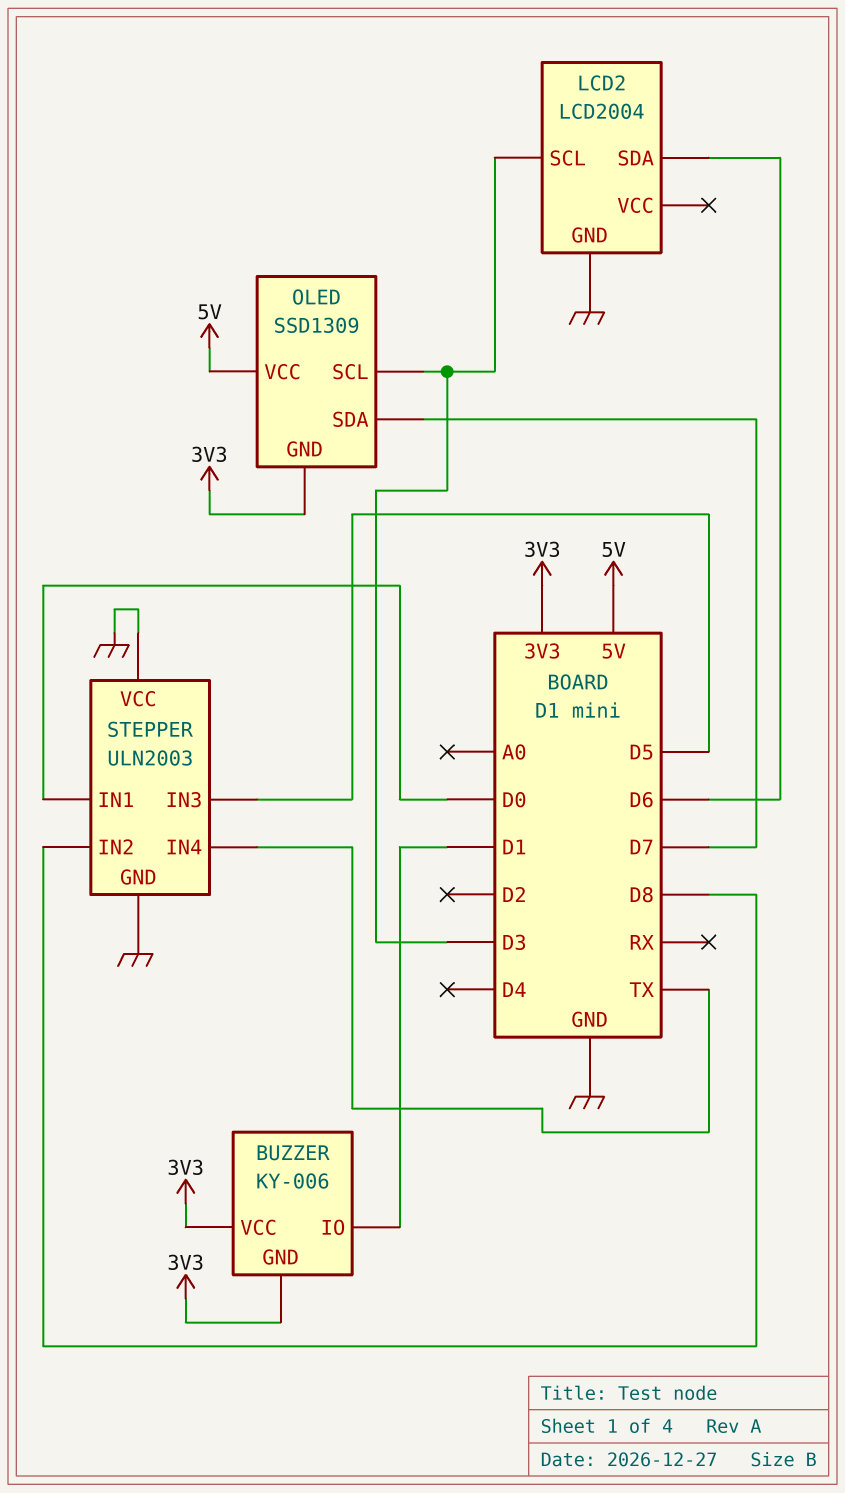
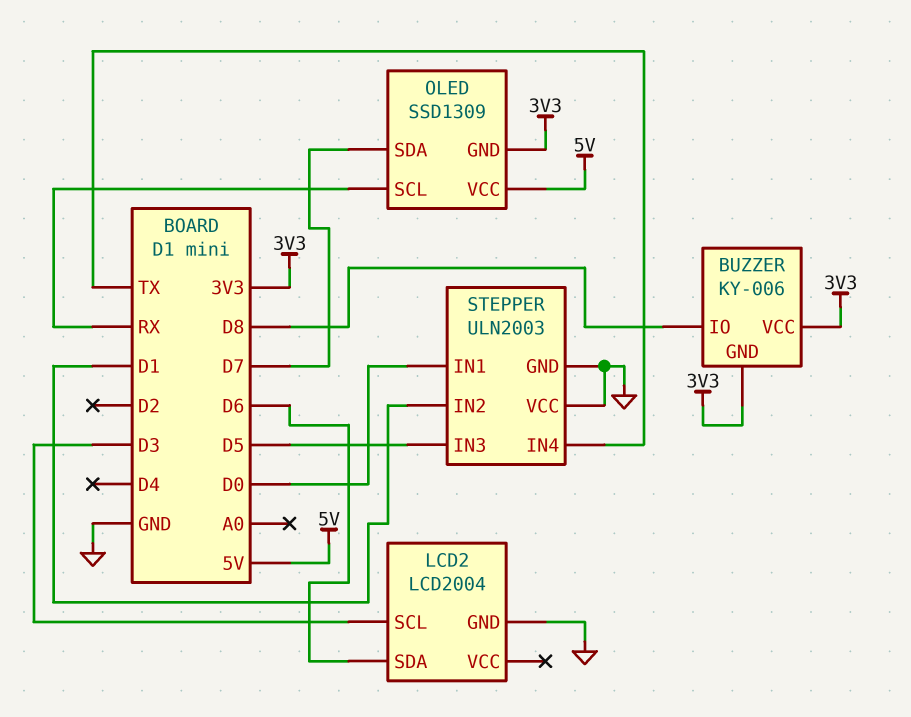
BUZZER pin IO: D1 -> D8
OLED pin SCL: D3 -> RX
STEPPER pin IN2: D8 -> D1

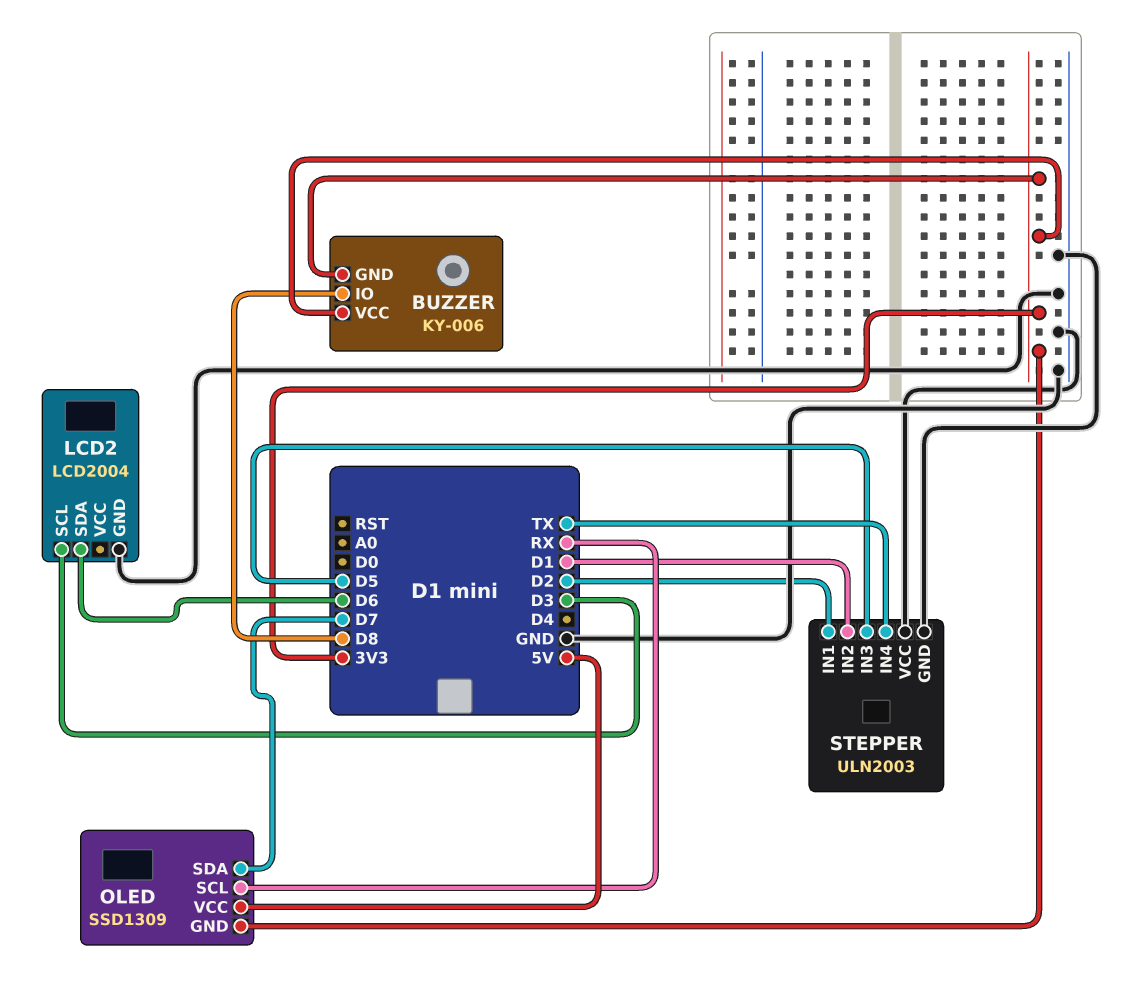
STEPPER pin IN1: D0 -> D2

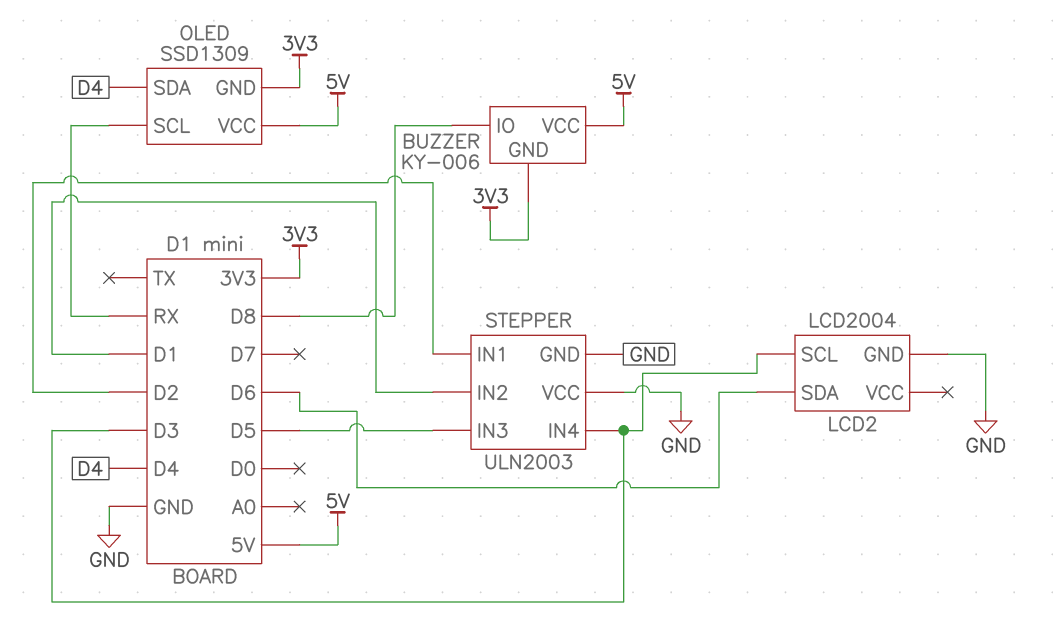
BUZZER pin VCC: 3V3 -> 5V
OLED pin SDA: D7 -> D4
STEPPER pin IN4: TX -> D3

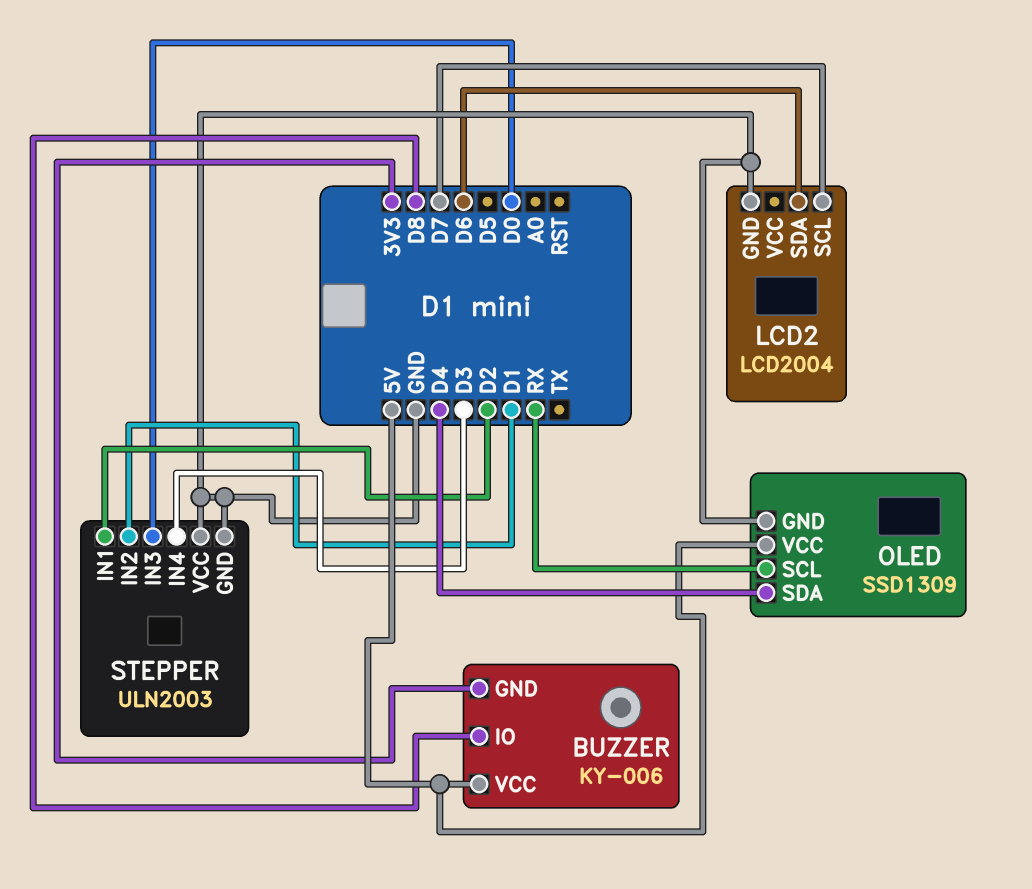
LCD2 pin SCL: D3 -> D7
OLED pin GND: 3V3 -> GND
STEPPER pin IN3: D5 -> D0

